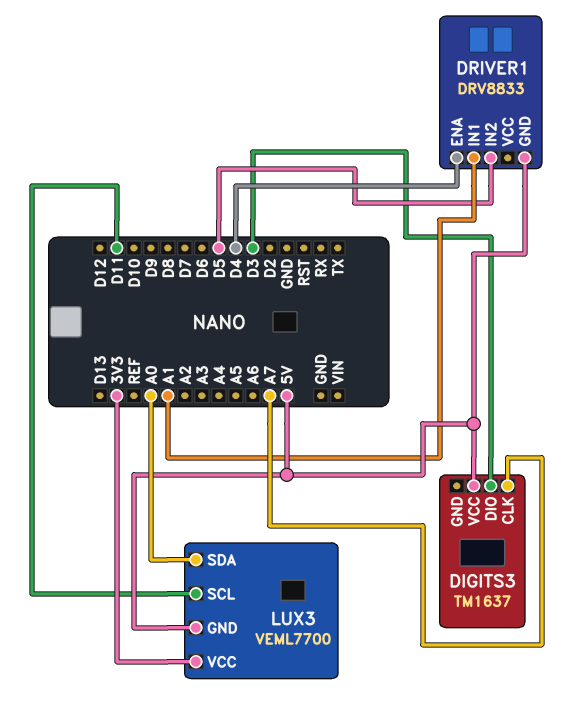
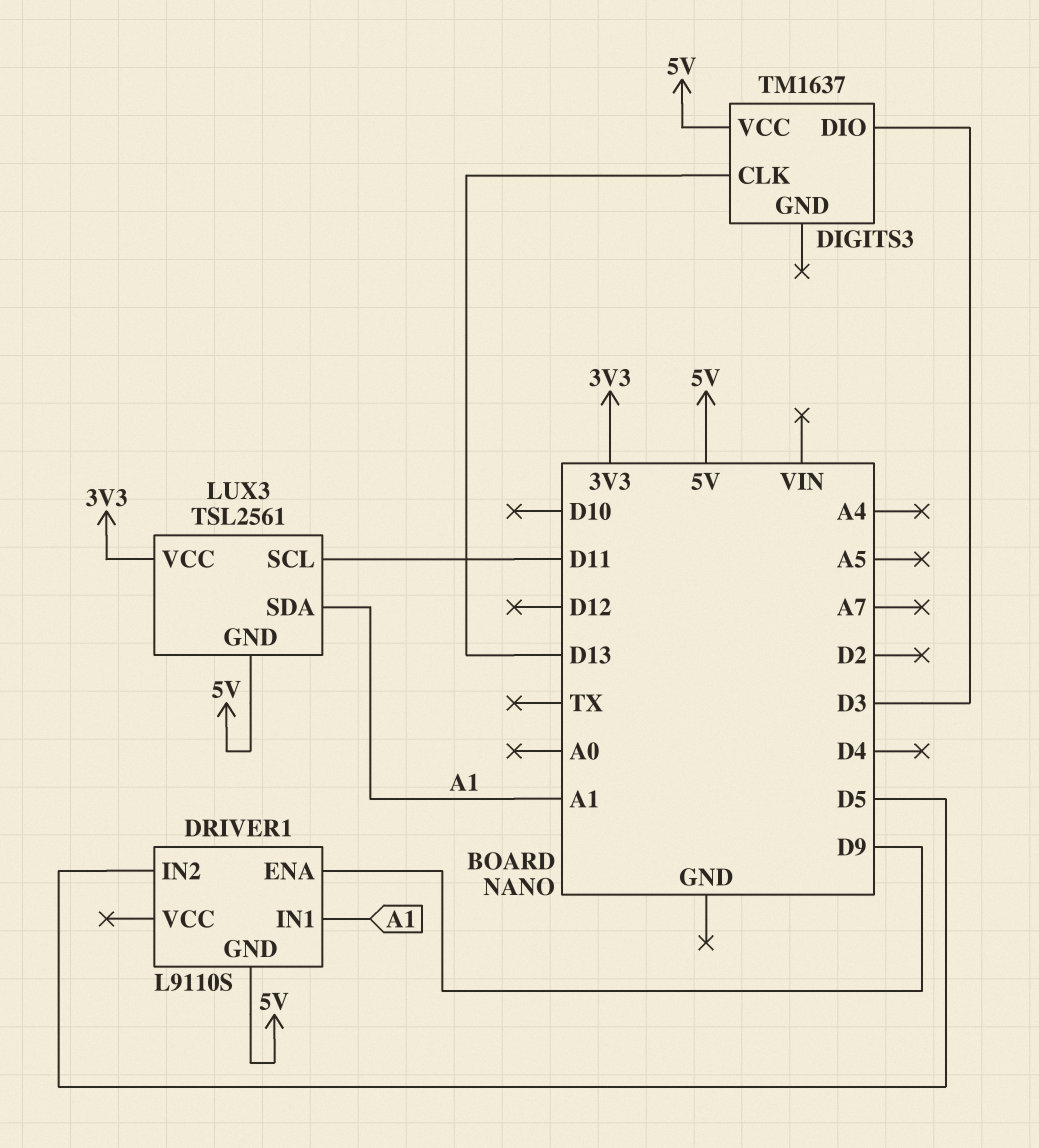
DIGITS3 pin CLK: A7 -> D13
DRIVER1: DRV8833 -> L9110S
DRIVER1 pin ENA: D4 -> D9
LUX3: VEML7700 -> TSL2561
LUX3 pin SDA: A0 -> A1

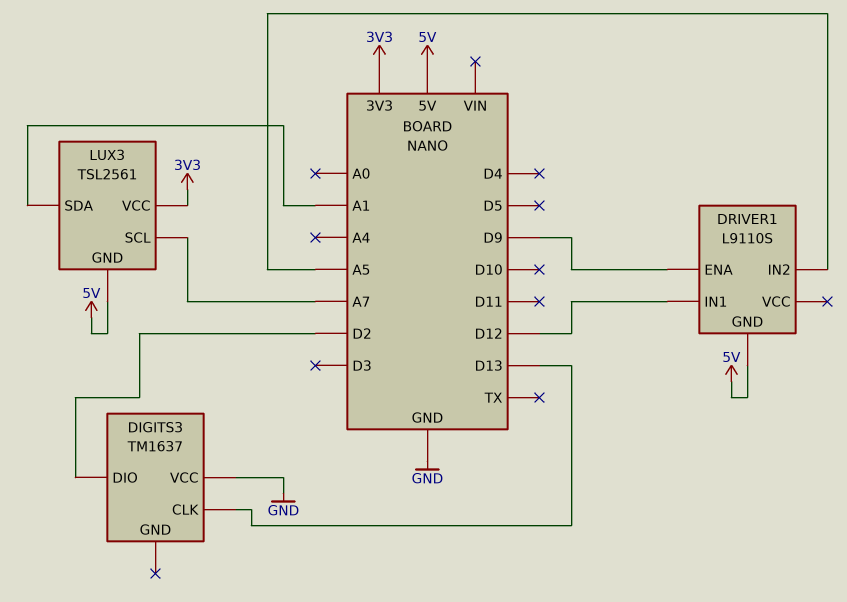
DIGITS3 pin DIO: D3 -> D2
DIGITS3 pin VCC: 5V -> GND
DRIVER1 pin IN1: A1 -> D12
DRIVER1 pin IN2: D5 -> A5
LUX3 pin SCL: D11 -> A7

